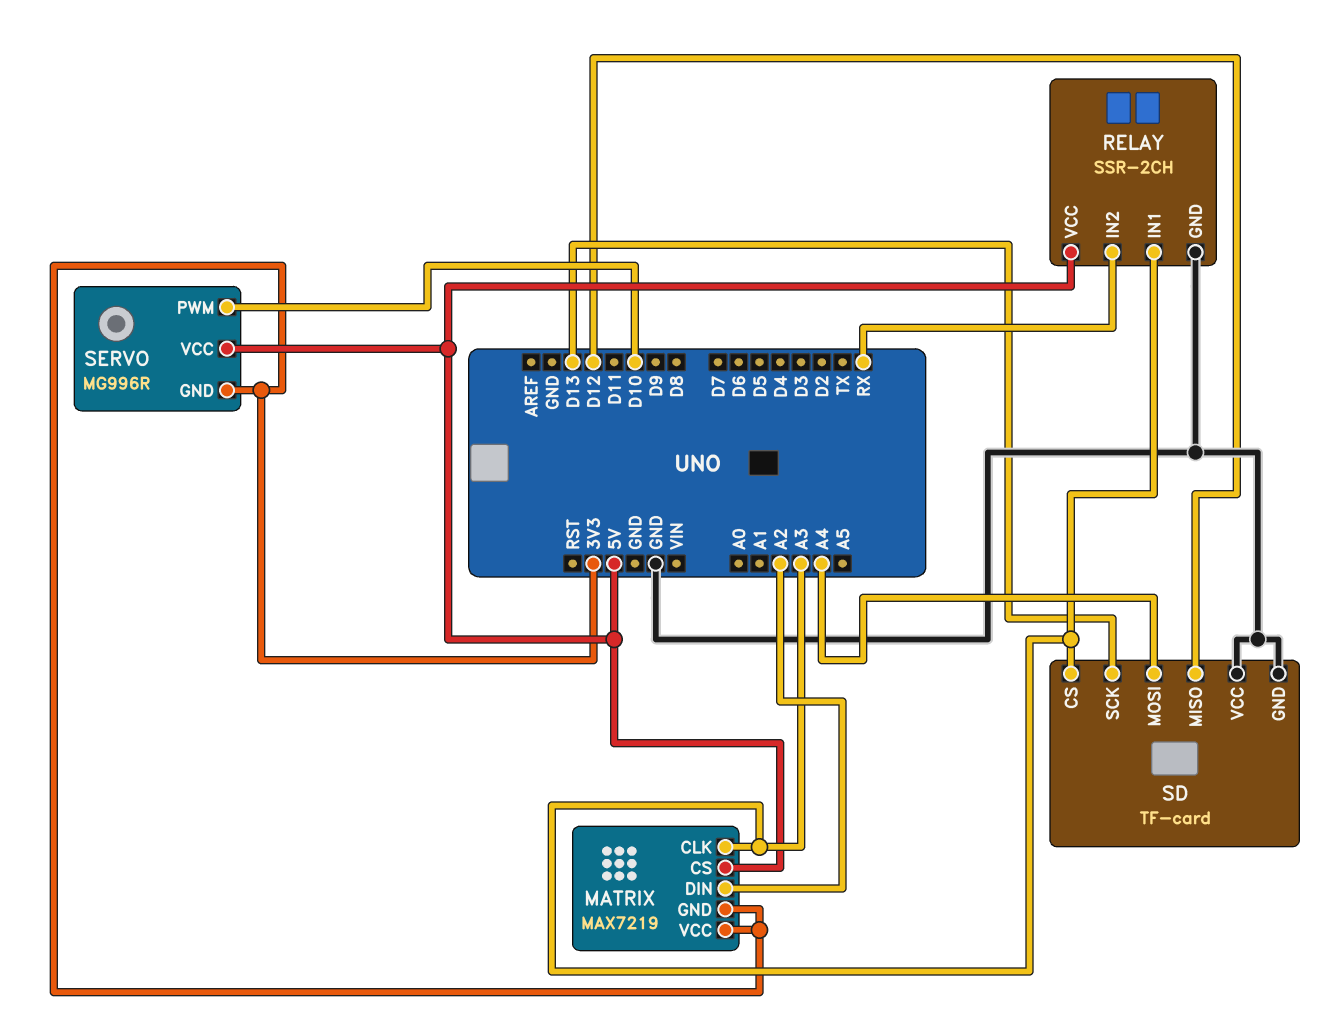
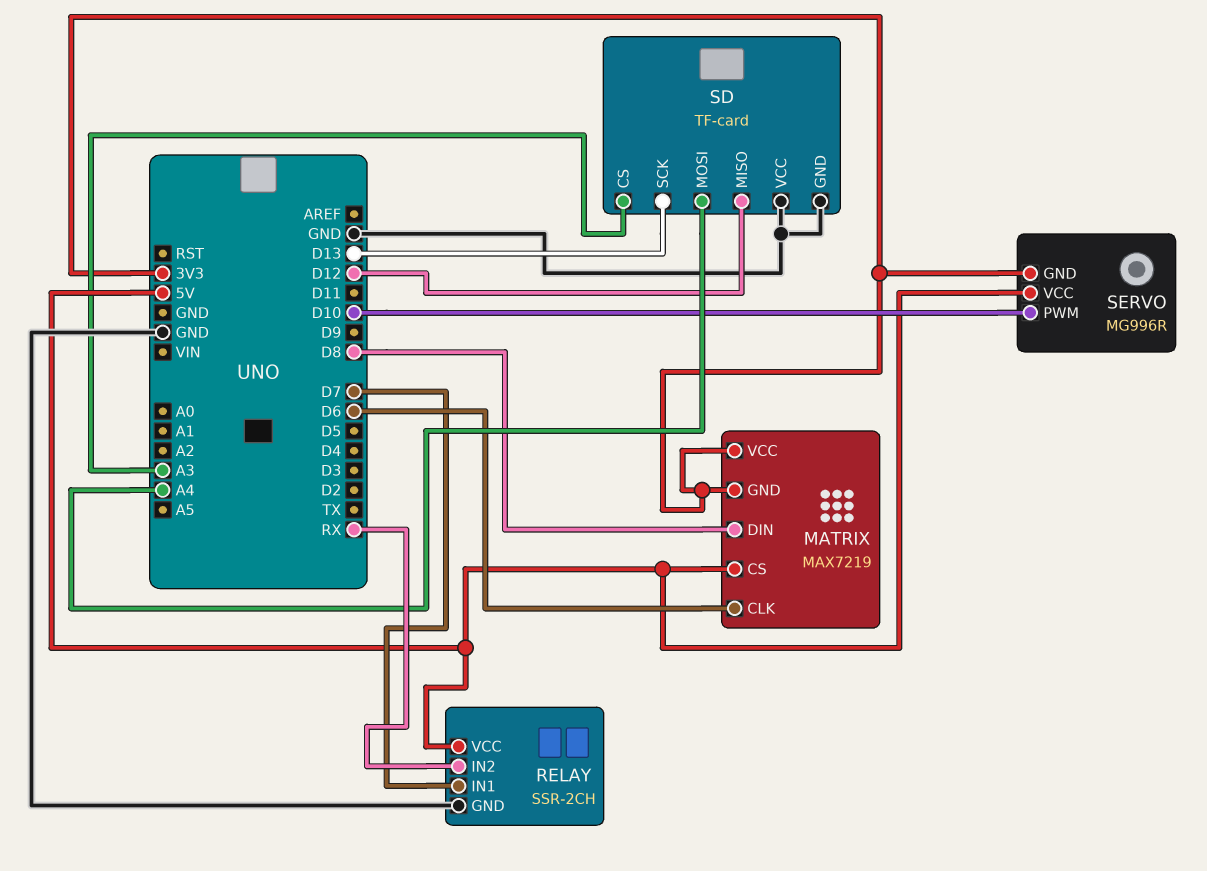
MATRIX pin CLK: A3 -> D6
MATRIX pin DIN: A2 -> D8
RELAY pin IN1: A3 -> D7

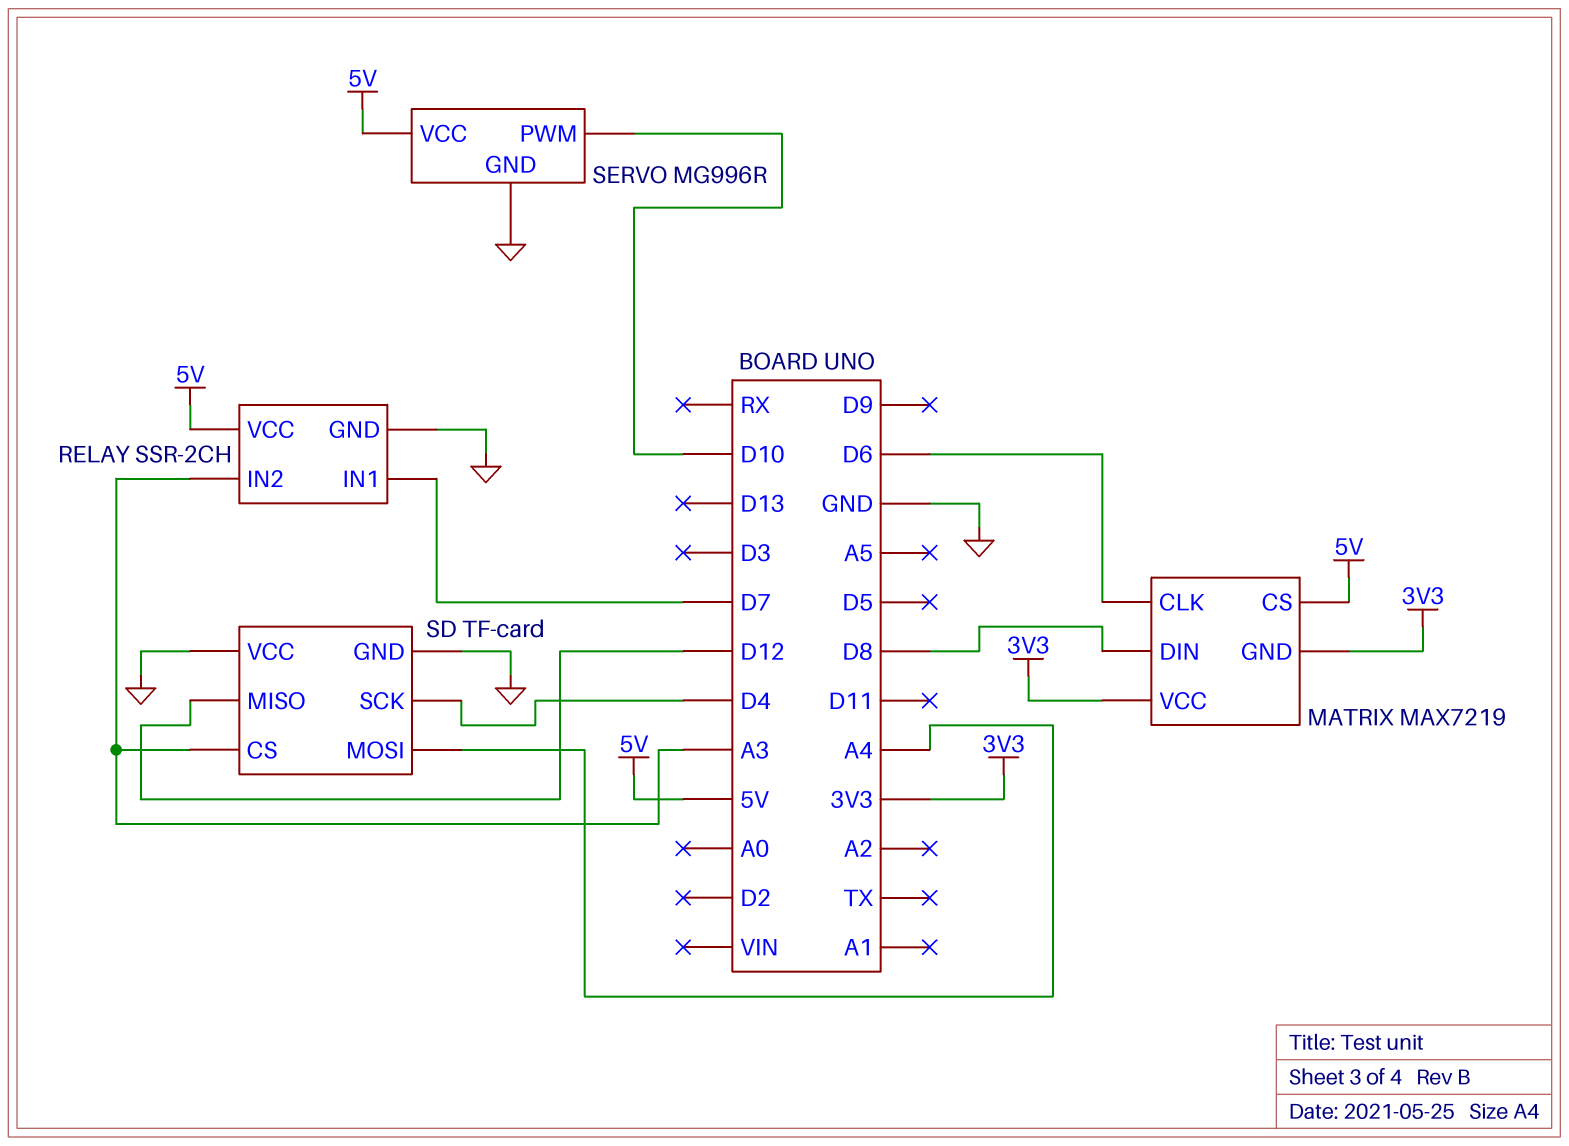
RELAY pin IN2: RX -> A3
SD pin SCK: D13 -> D4
SERVO pin GND: 3V3 -> GND

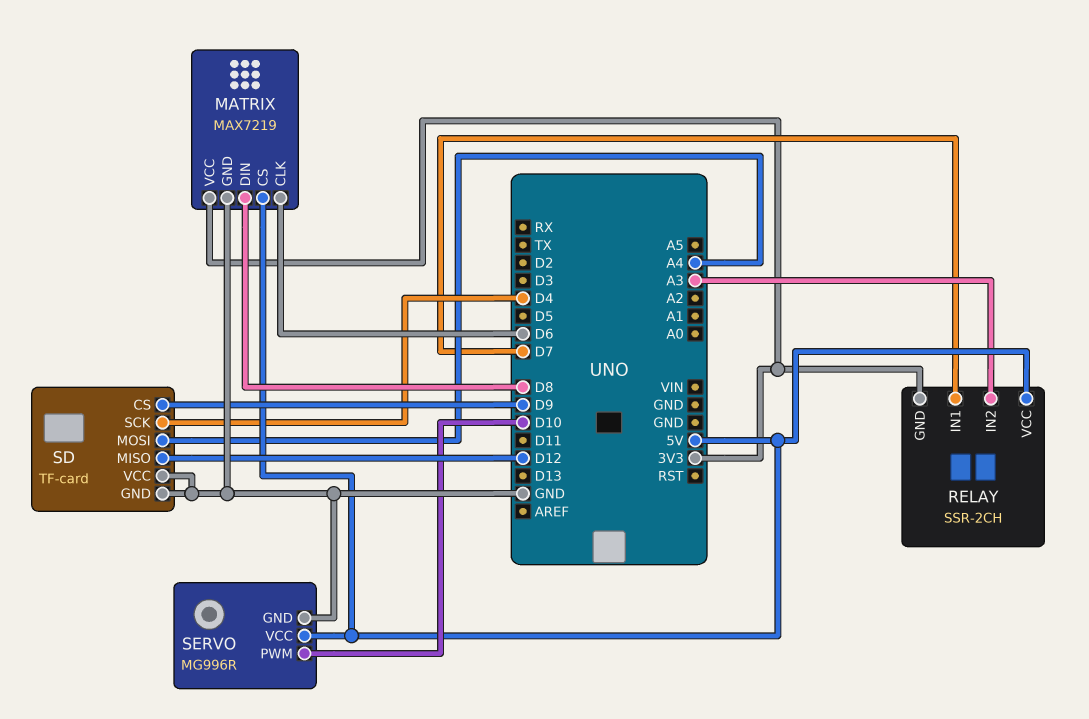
MATRIX pin GND: 3V3 -> GND
RELAY pin GND: GND -> 3V3
SD pin CS: A3 -> D9

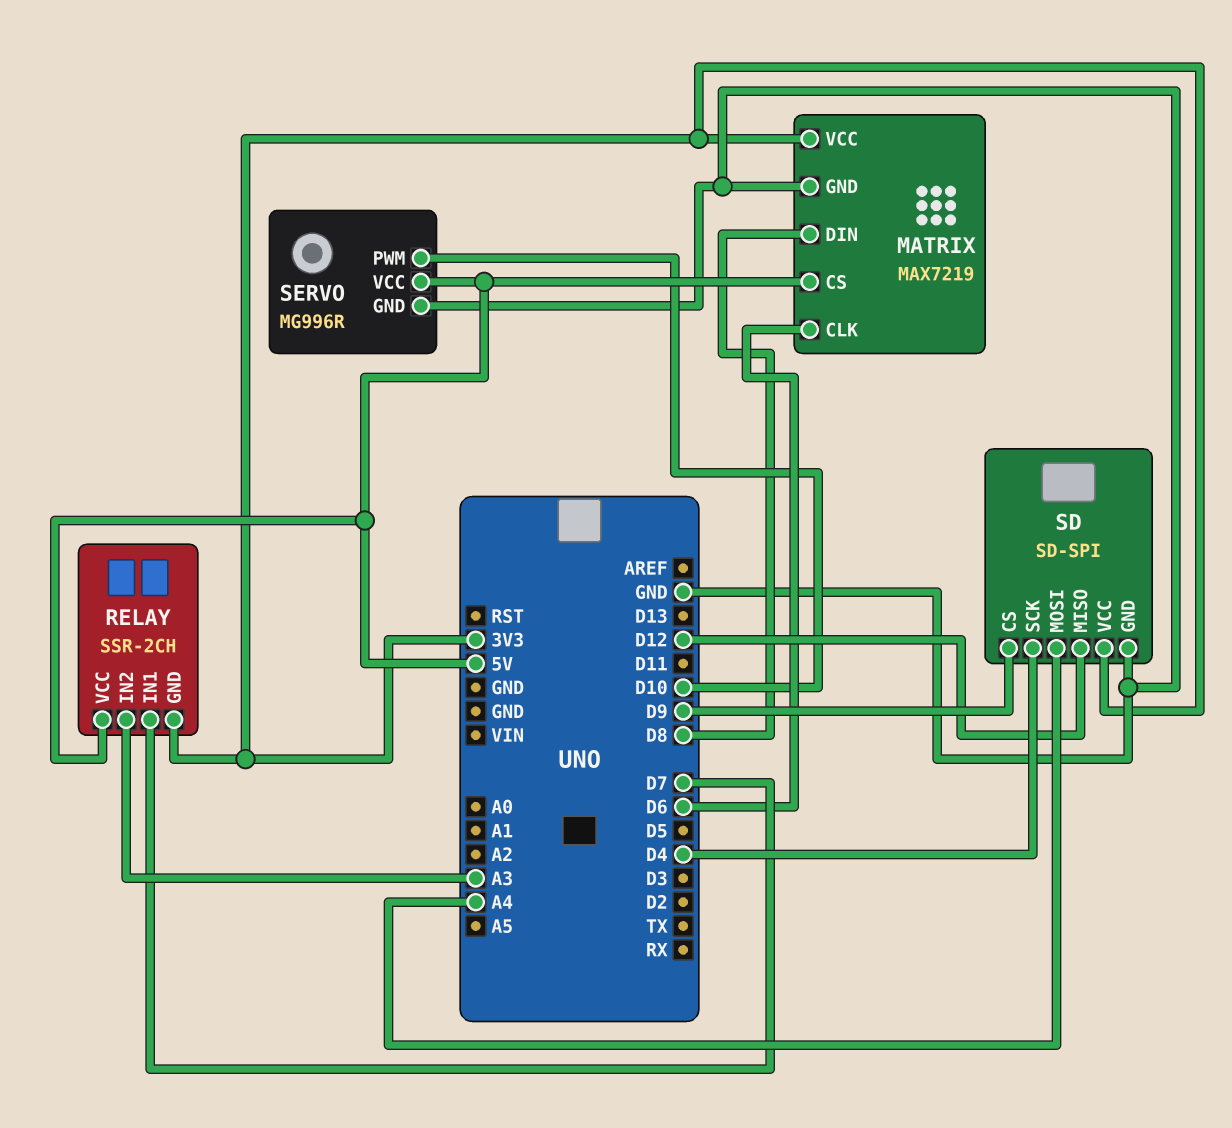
SD: TF-card -> SD-SPI
SD pin VCC: GND -> 3V3

